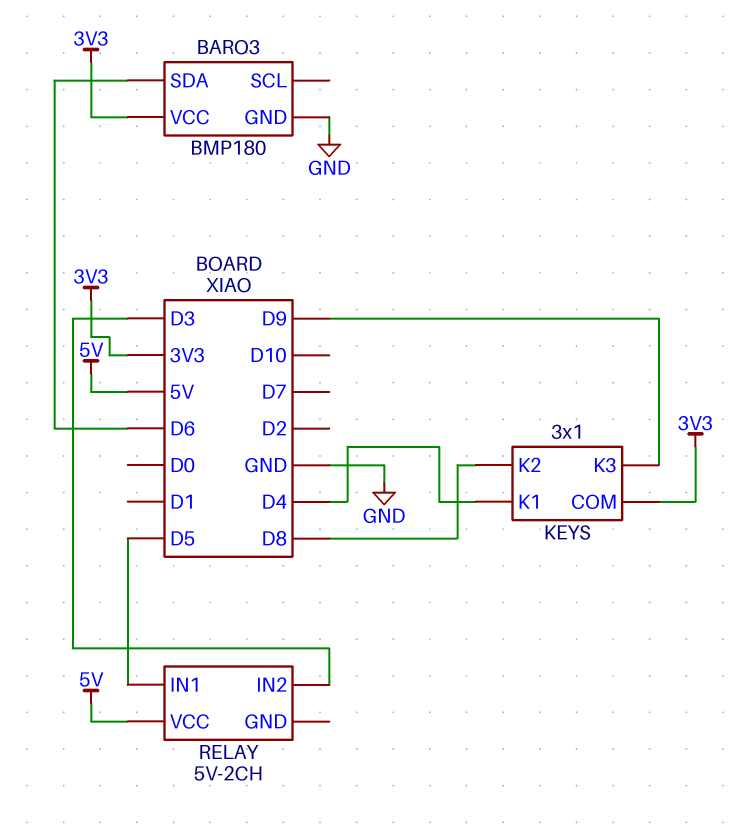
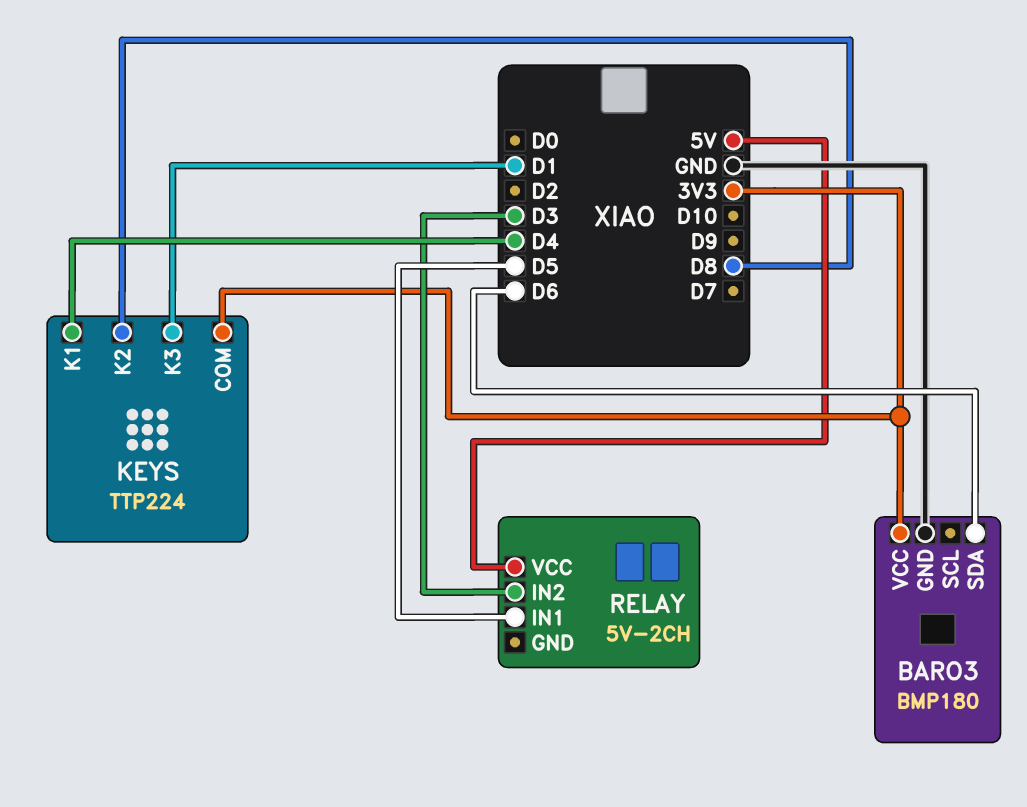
KEYS: 3x1 -> TTP224
KEYS pin K3: D9 -> D1

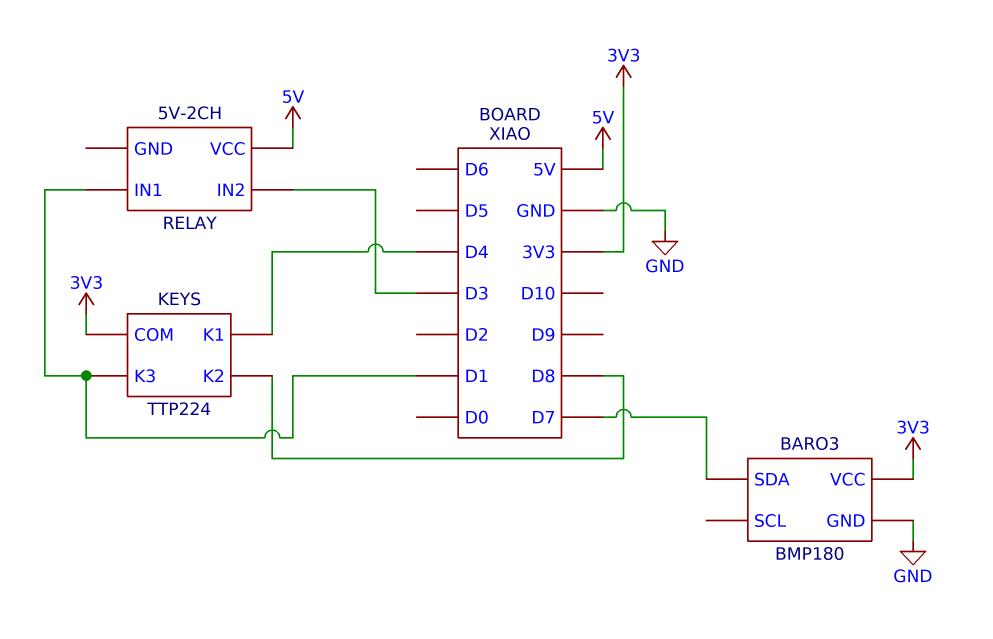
BARO3 pin SDA: D6 -> D7
RELAY pin IN1: D5 -> D1

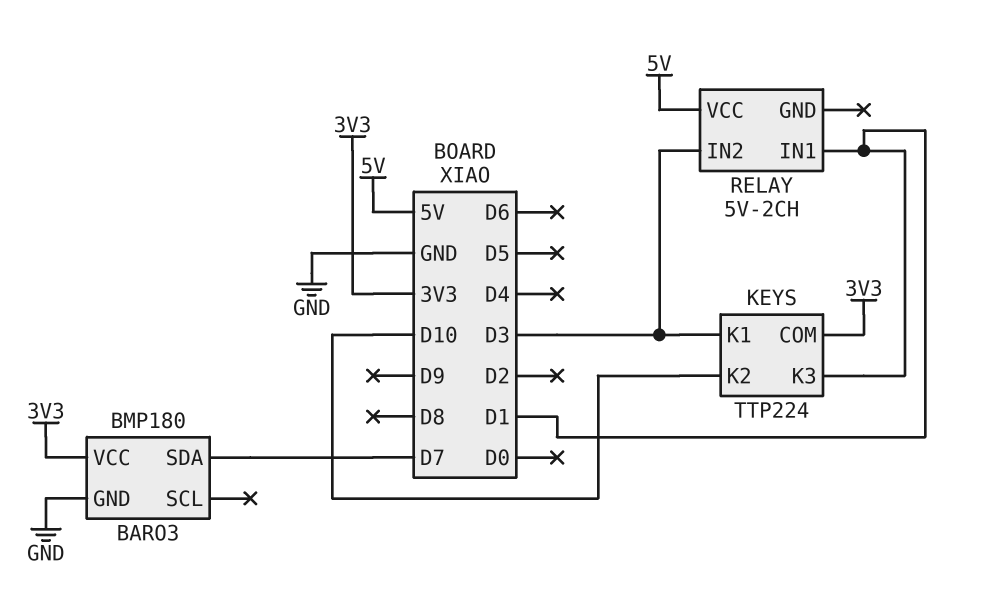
KEYS pin K1: D4 -> D3
KEYS pin K2: D8 -> D10

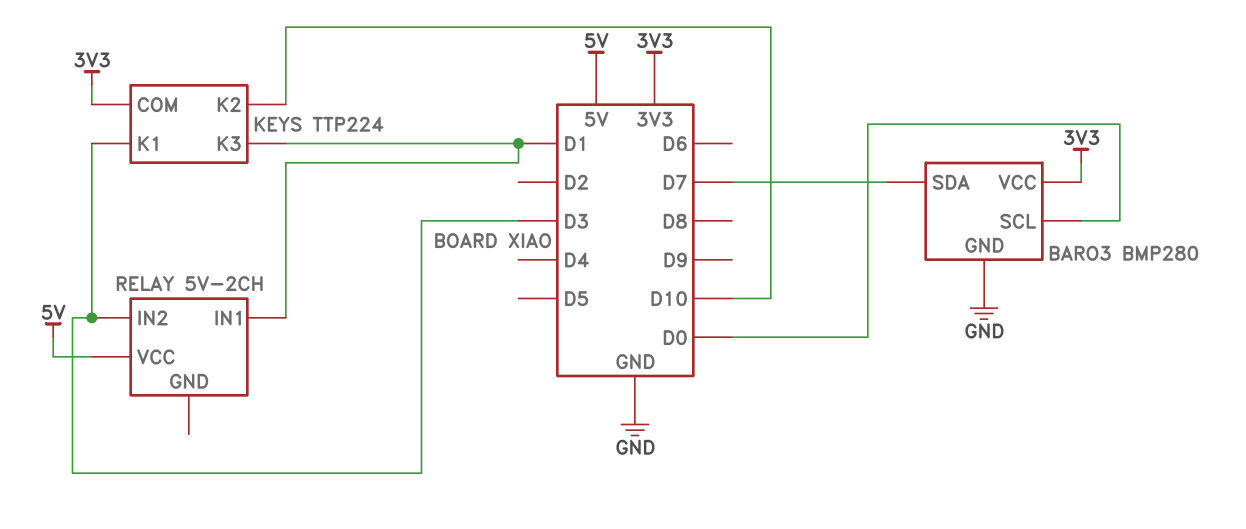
BARO3: BMP180 -> BMP280
BARO3 pin SCL: none -> D0

